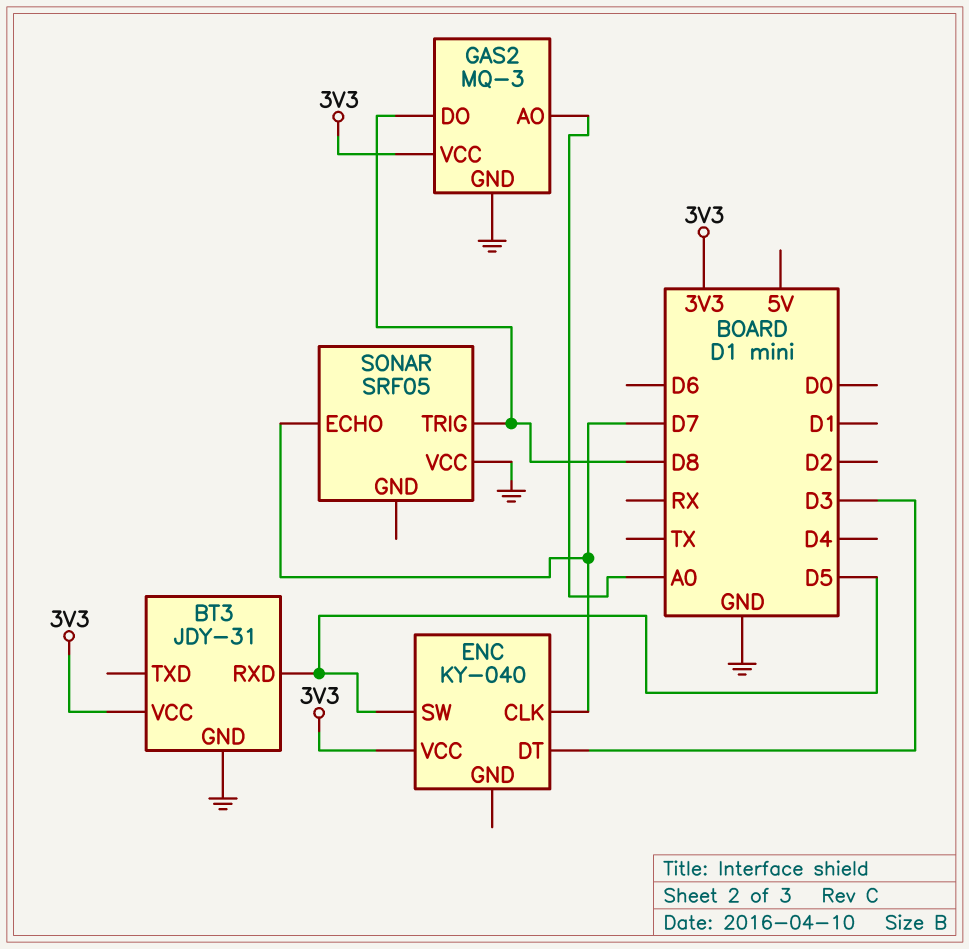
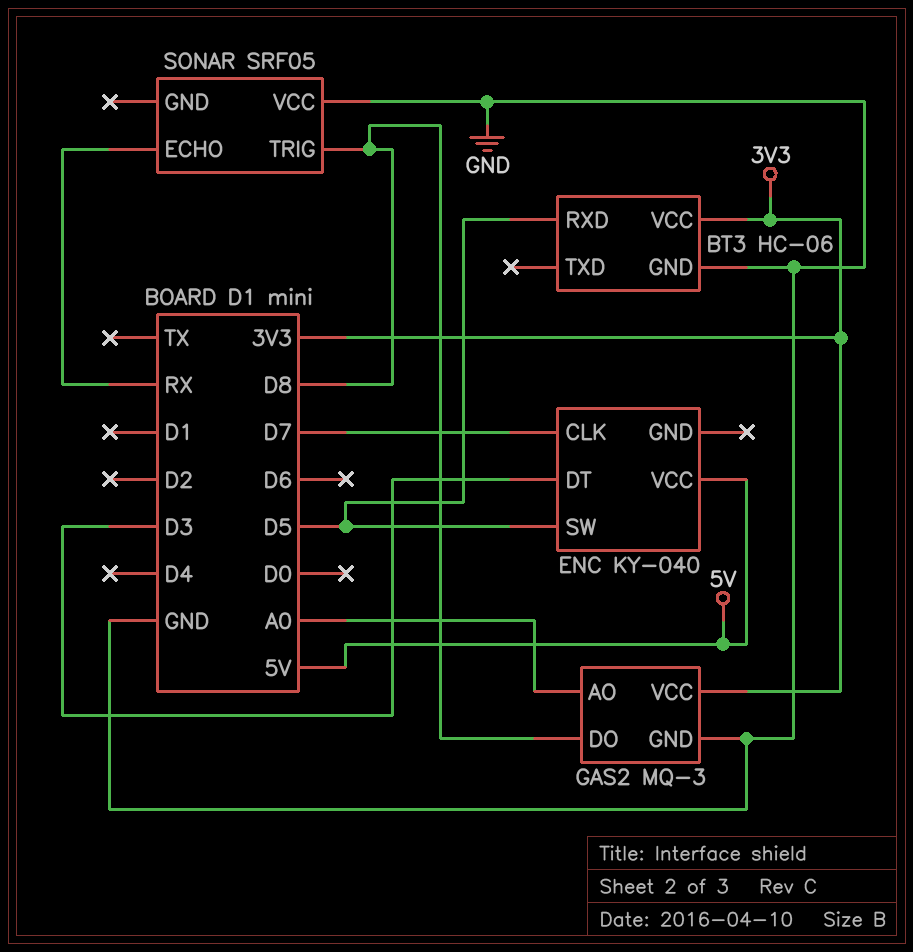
BT3: JDY-31 -> HC-06
ENC pin VCC: 3V3 -> 5V
SONAR pin ECHO: D7 -> RX

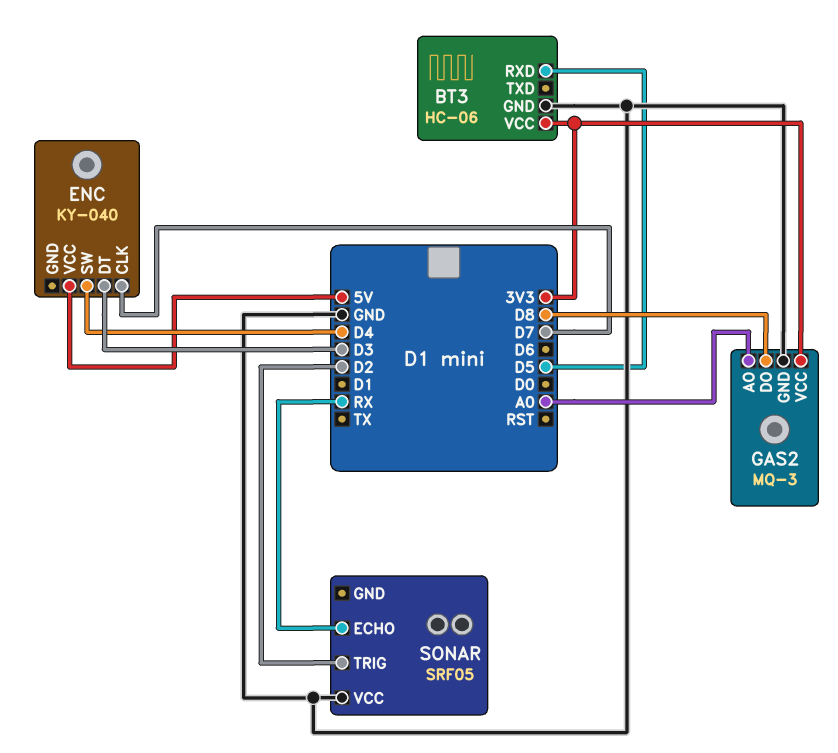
ENC pin SW: D5 -> D4
SONAR pin TRIG: D8 -> D2

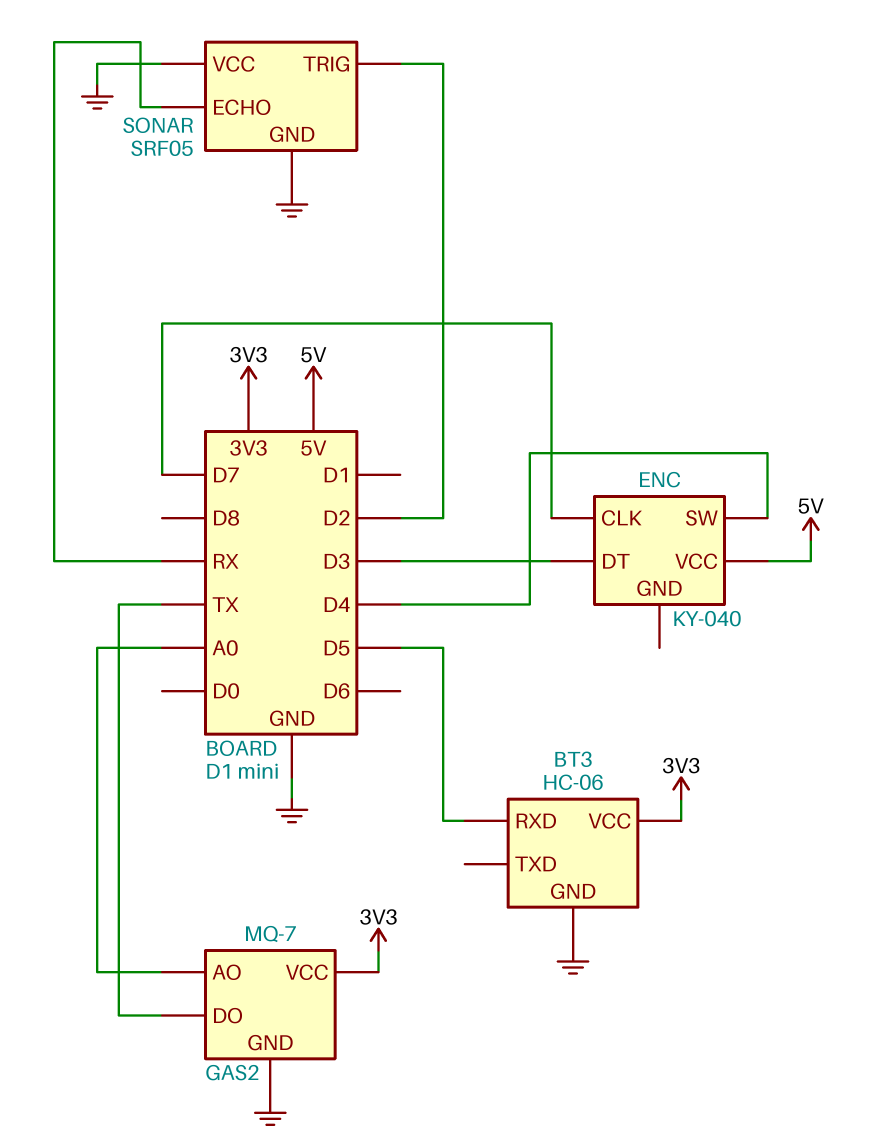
GAS2: MQ-3 -> MQ-7
GAS2 pin DO: D8 -> TX
SONAR pin GND: none -> GND

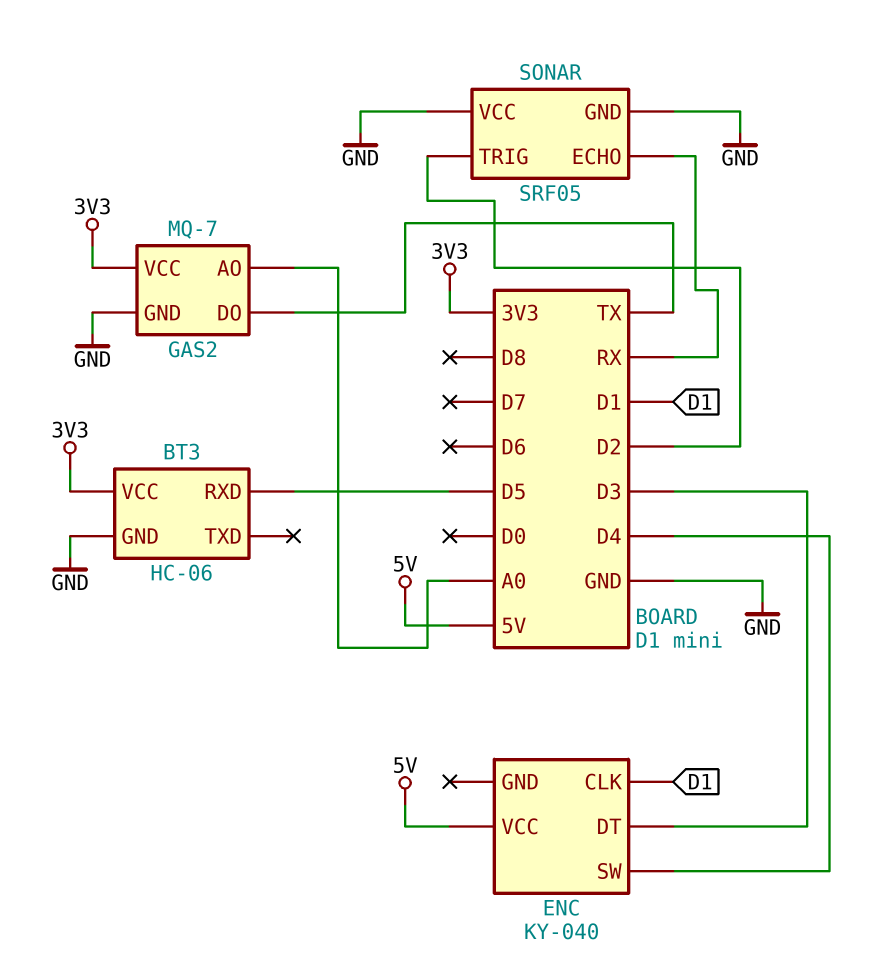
ENC pin CLK: D7 -> D1

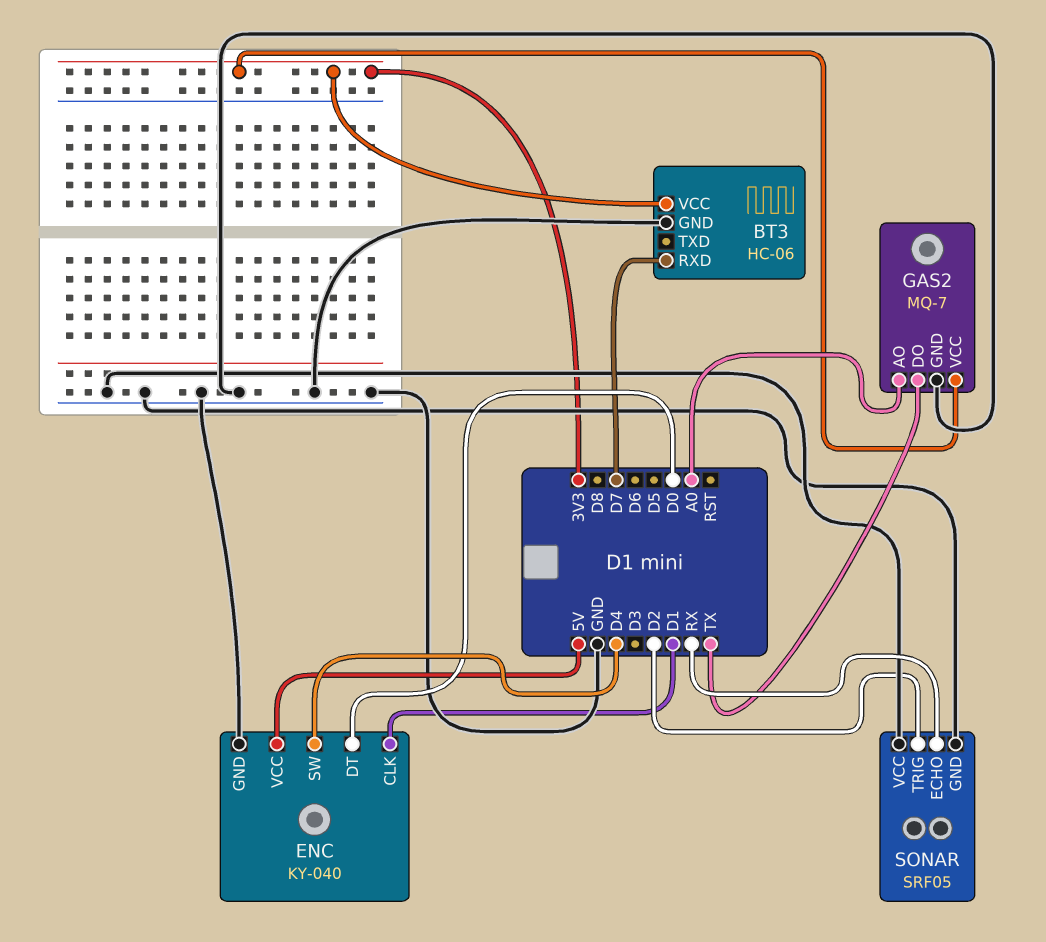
BT3 pin RXD: D5 -> D7
ENC pin DT: D3 -> D0
ENC pin GND: none -> GND

